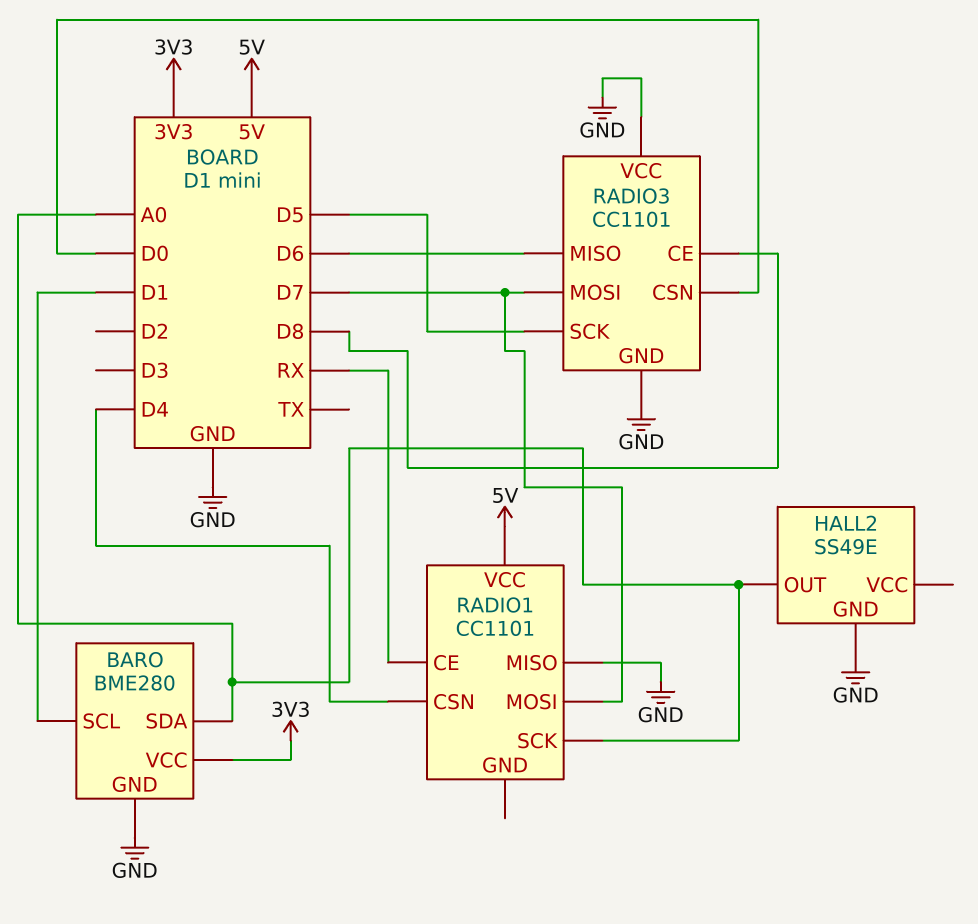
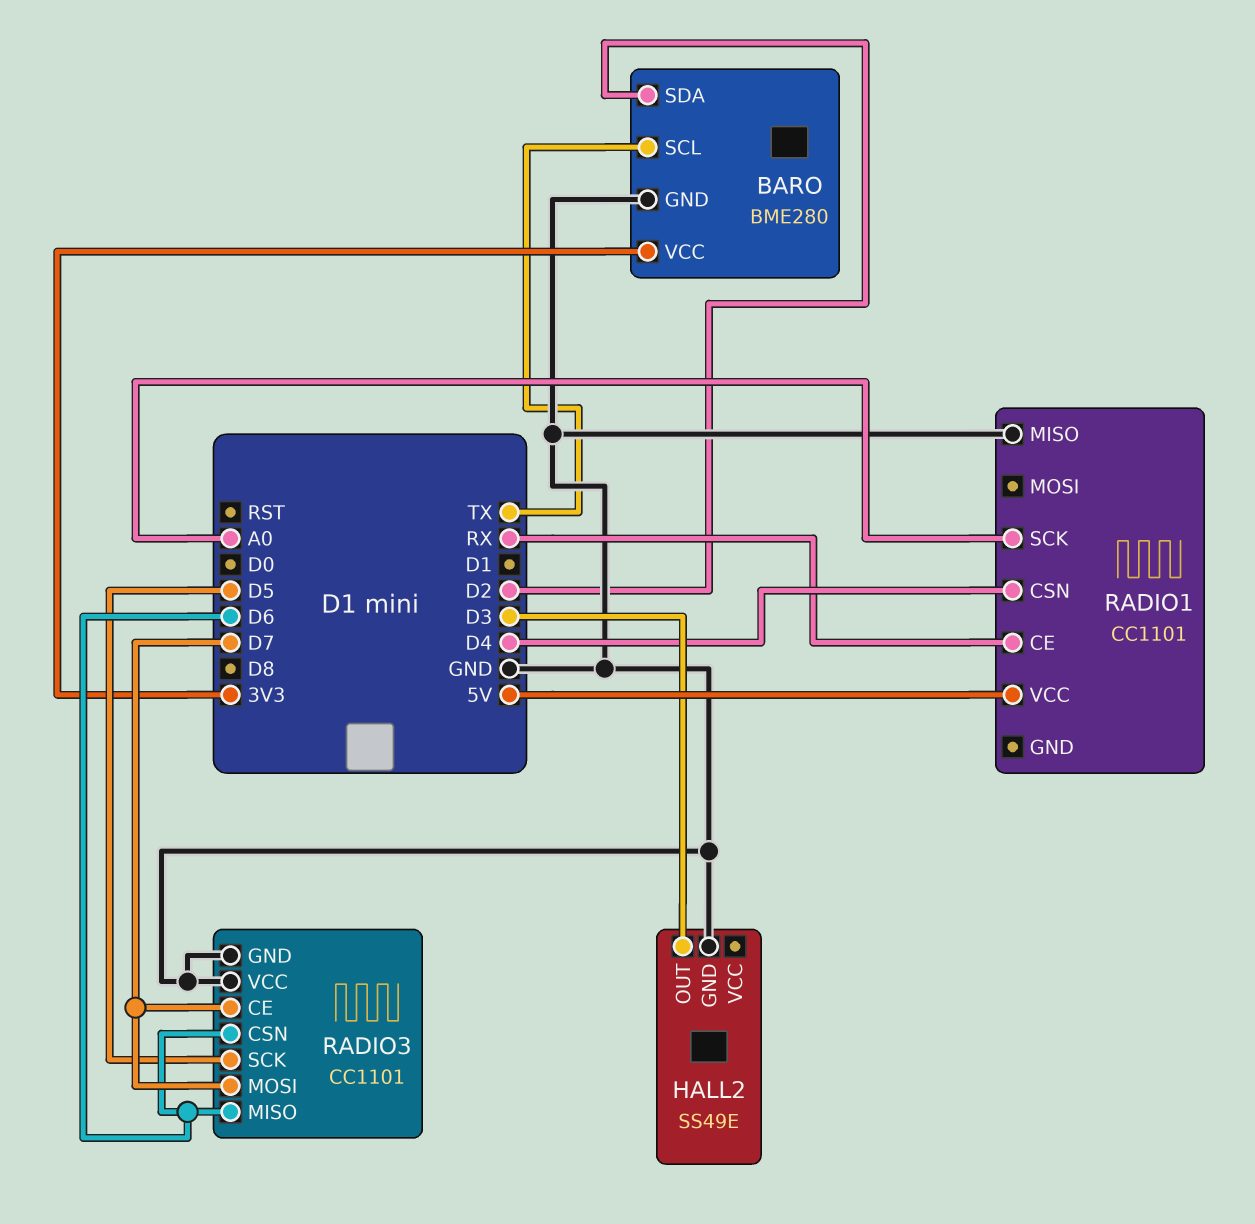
BARO pin SCL: D1 -> TX
BARO pin SDA: A0 -> D2
HALL2 pin OUT: A0 -> D3
RADIO1 pin MOSI: D7 -> none
RADIO3 pin CE: D8 -> D7
RADIO3 pin CSN: D0 -> D6

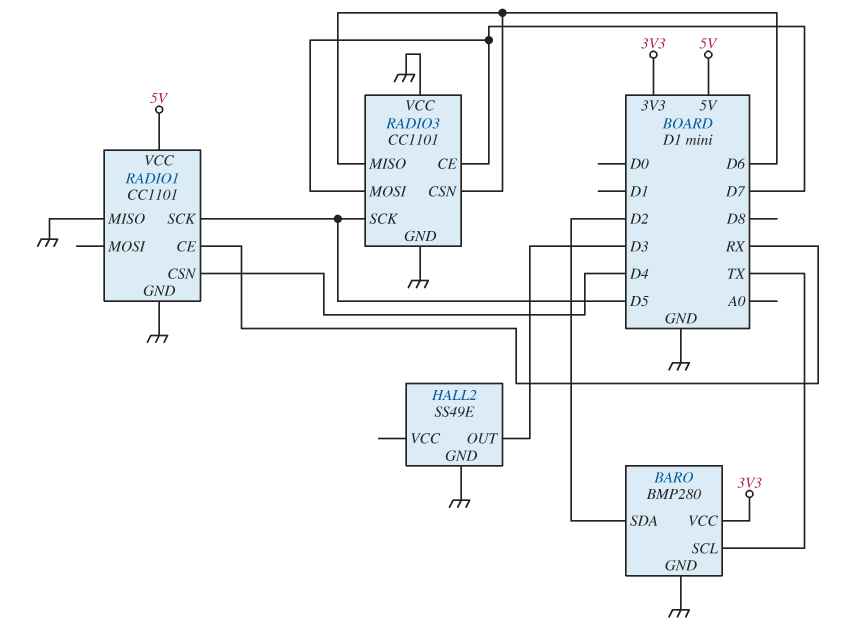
BARO: BME280 -> BMP280
RADIO1 pin GND: none -> GND
RADIO1 pin SCK: A0 -> D5

